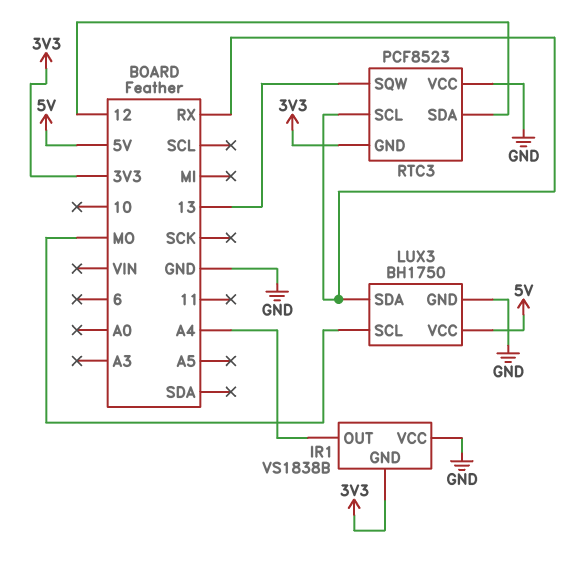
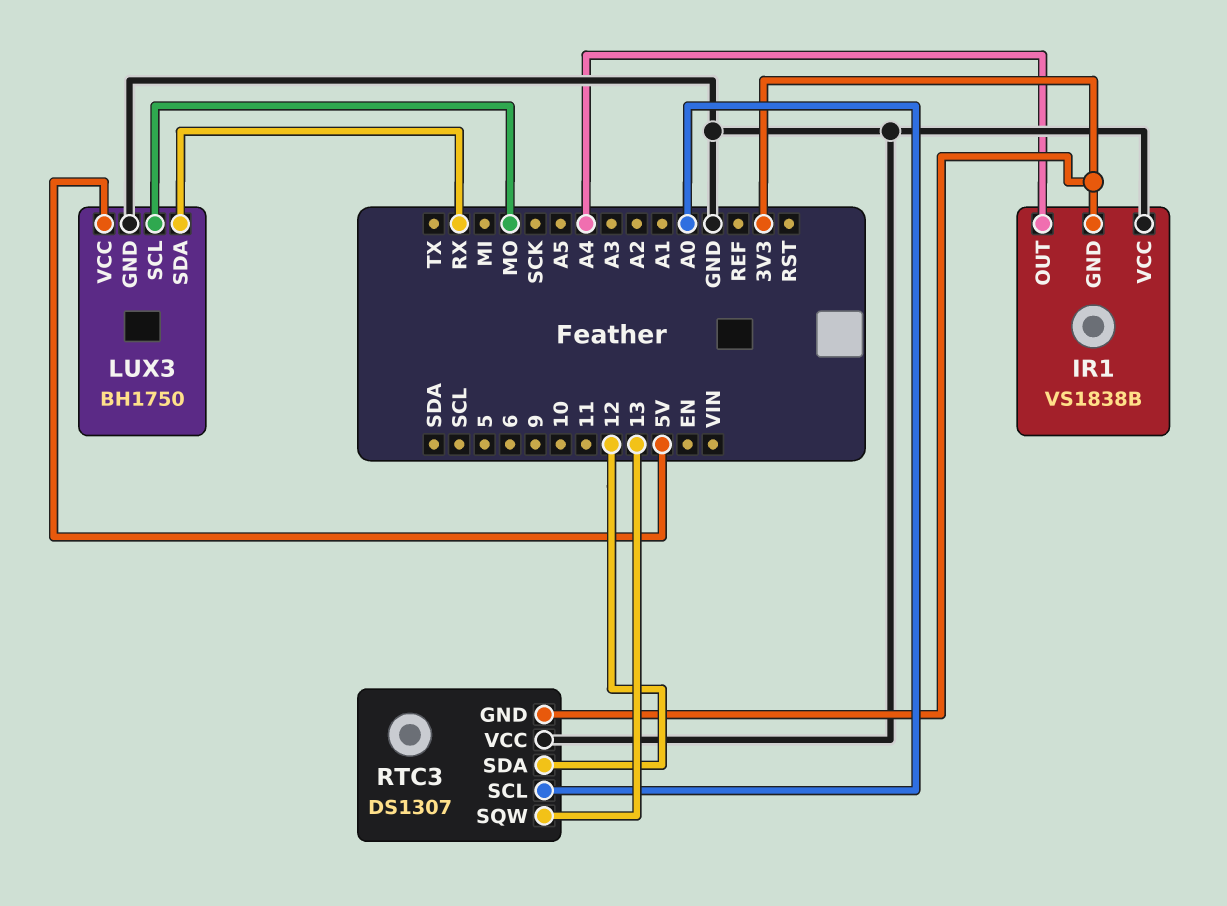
RTC3: PCF8523 -> DS1307
RTC3 pin SCL: RX -> A0

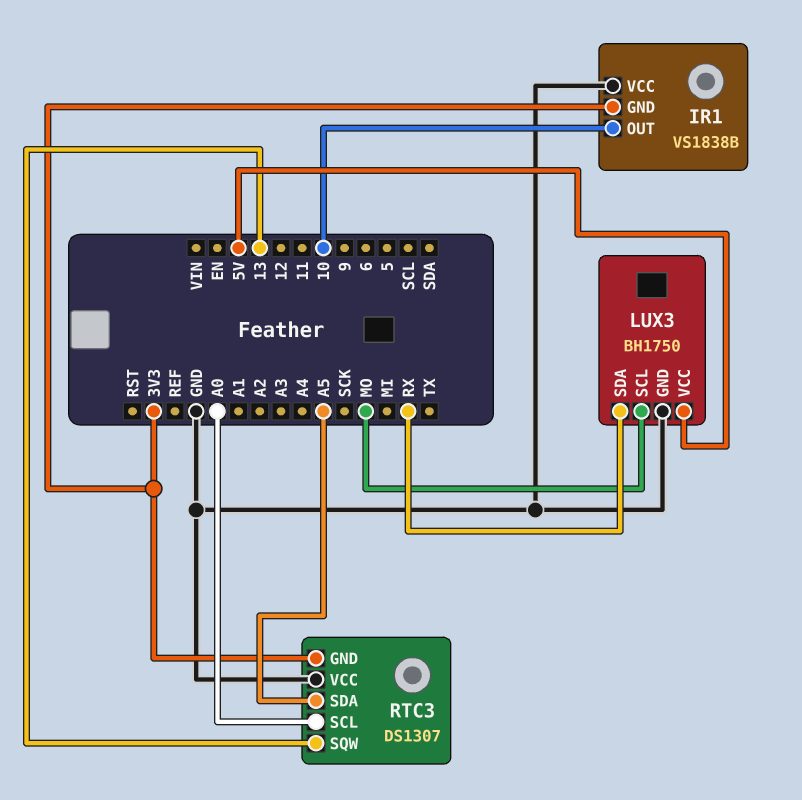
IR1 pin OUT: A4 -> 10
RTC3 pin SDA: 12 -> A5

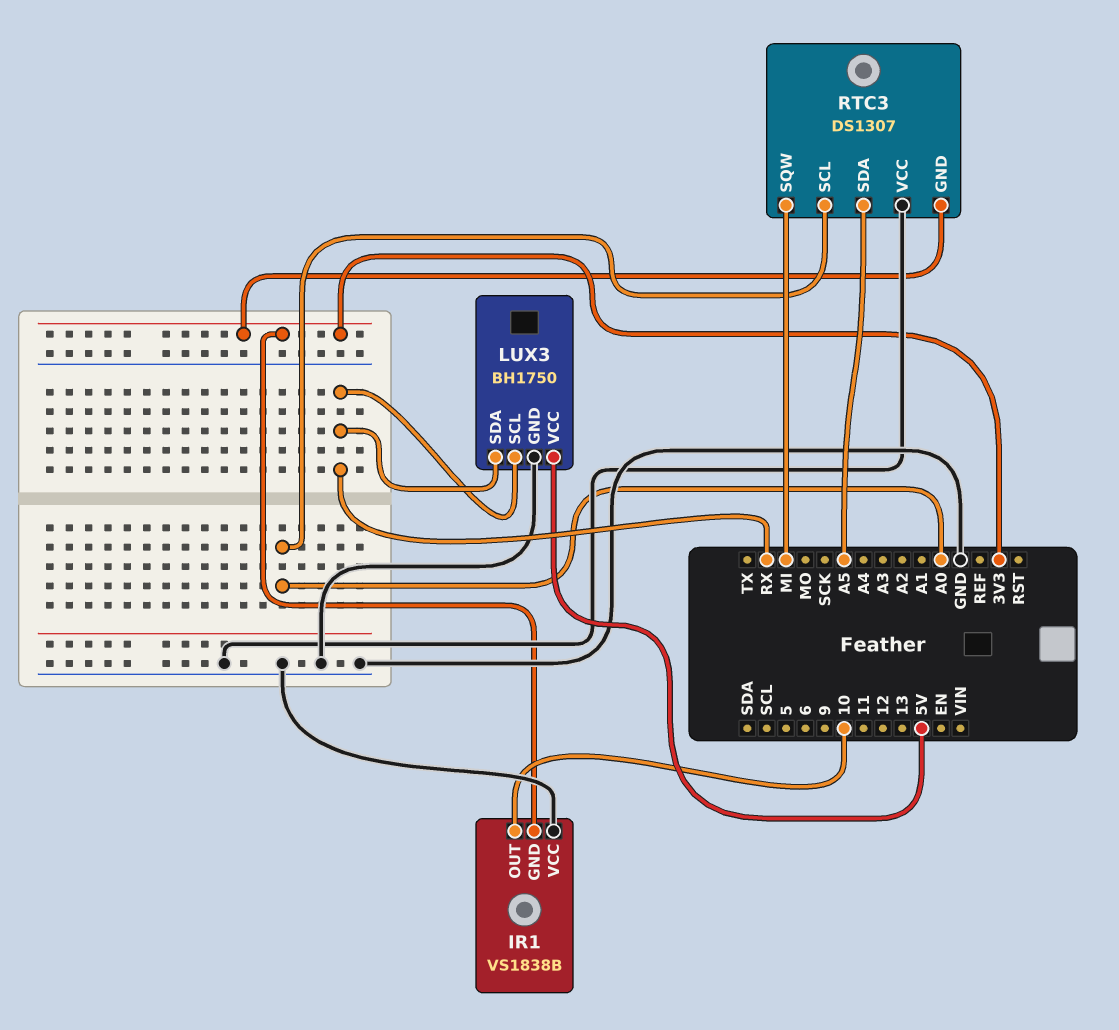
LUX3 pin SCL: MO -> RX
RTC3 pin SQW: 13 -> MI

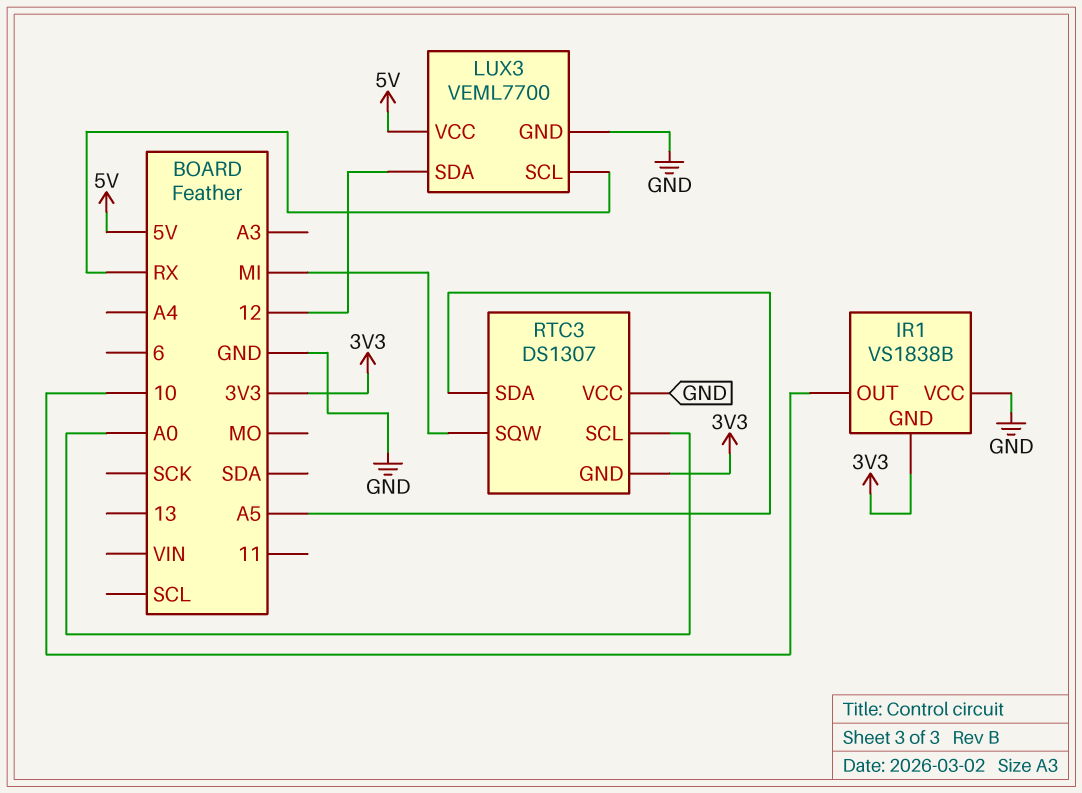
LUX3: BH1750 -> VEML7700
LUX3 pin SDA: RX -> 12

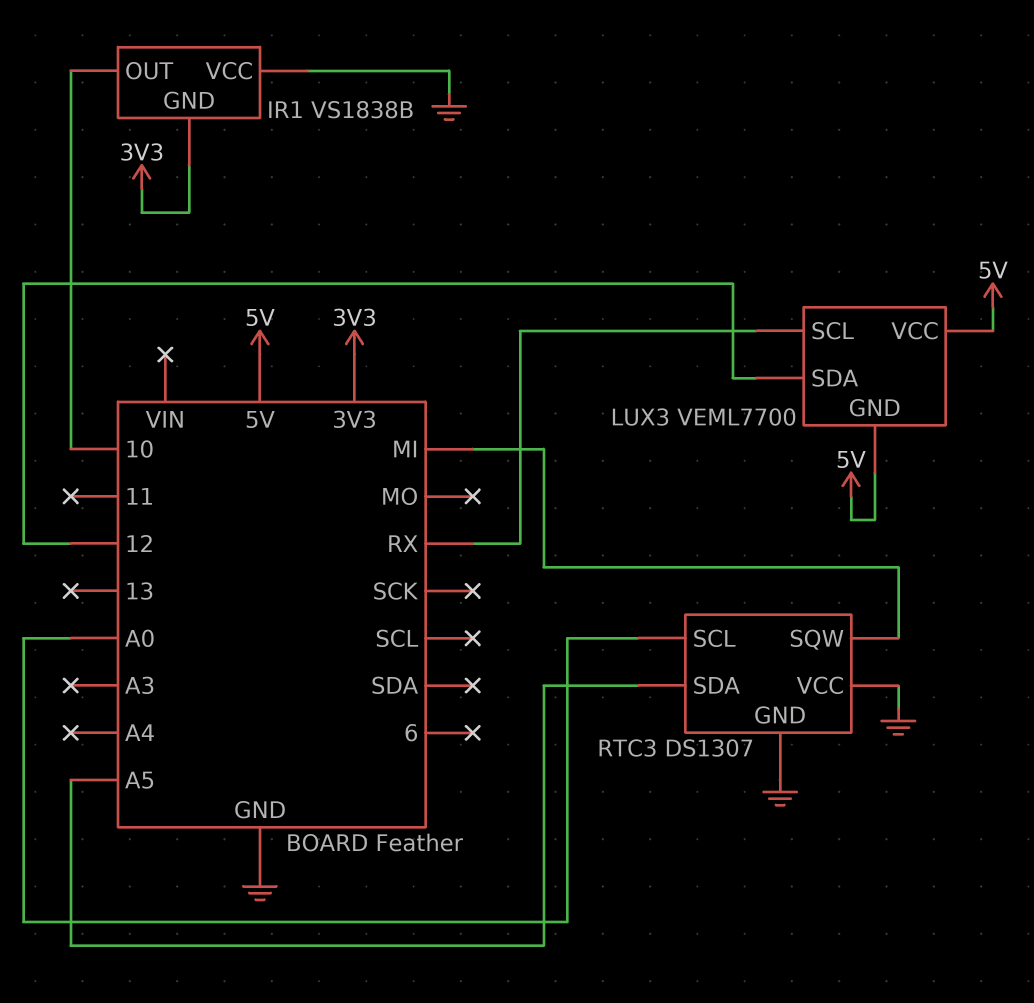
LUX3 pin GND: GND -> 5V
RTC3 pin GND: 3V3 -> GND

